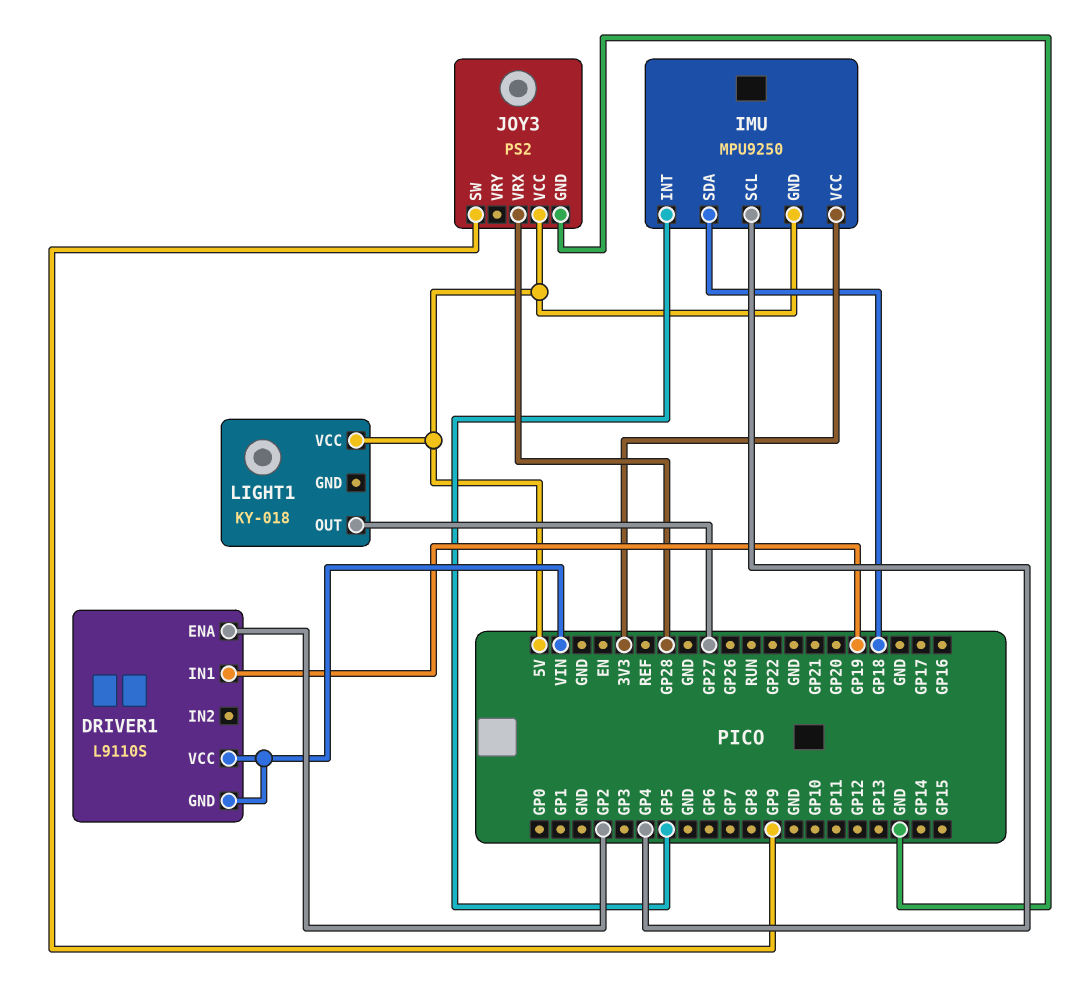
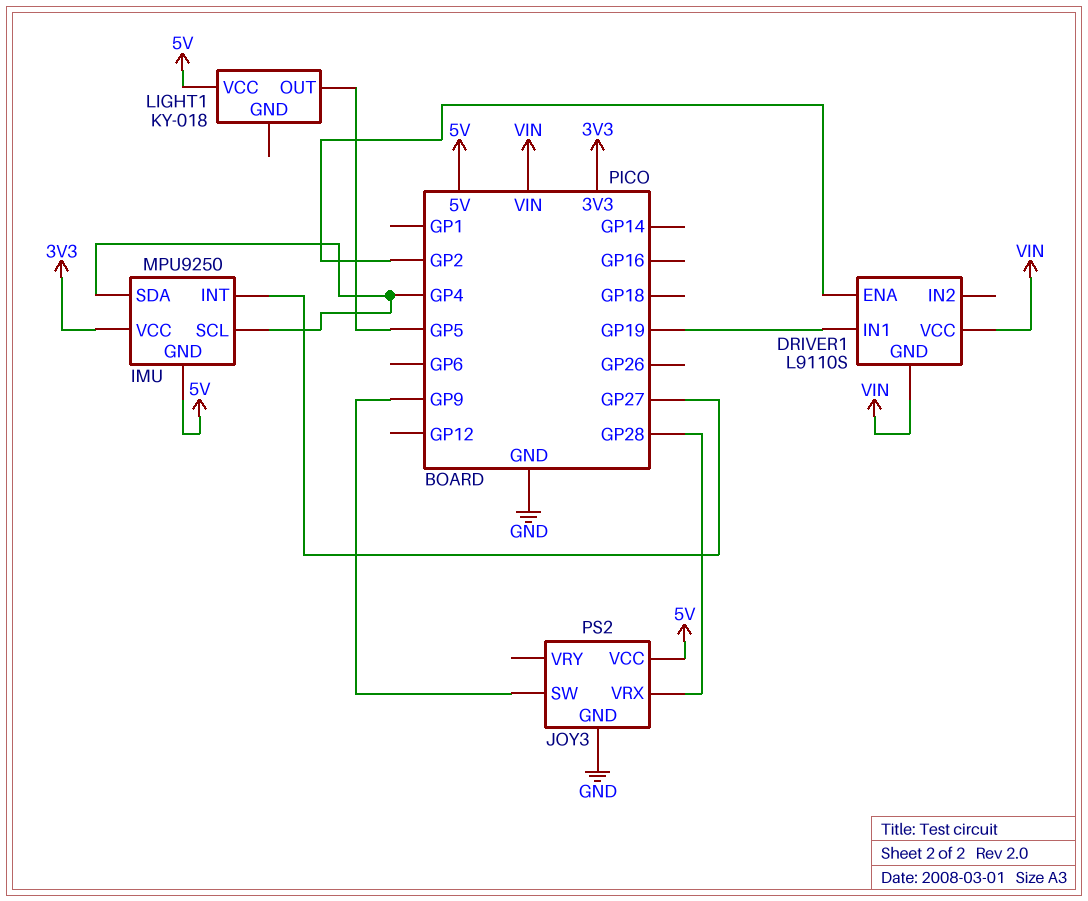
IMU pin INT: GP5 -> GP27
IMU pin SDA: GP18 -> GP4
LIGHT1 pin OUT: GP27 -> GP5

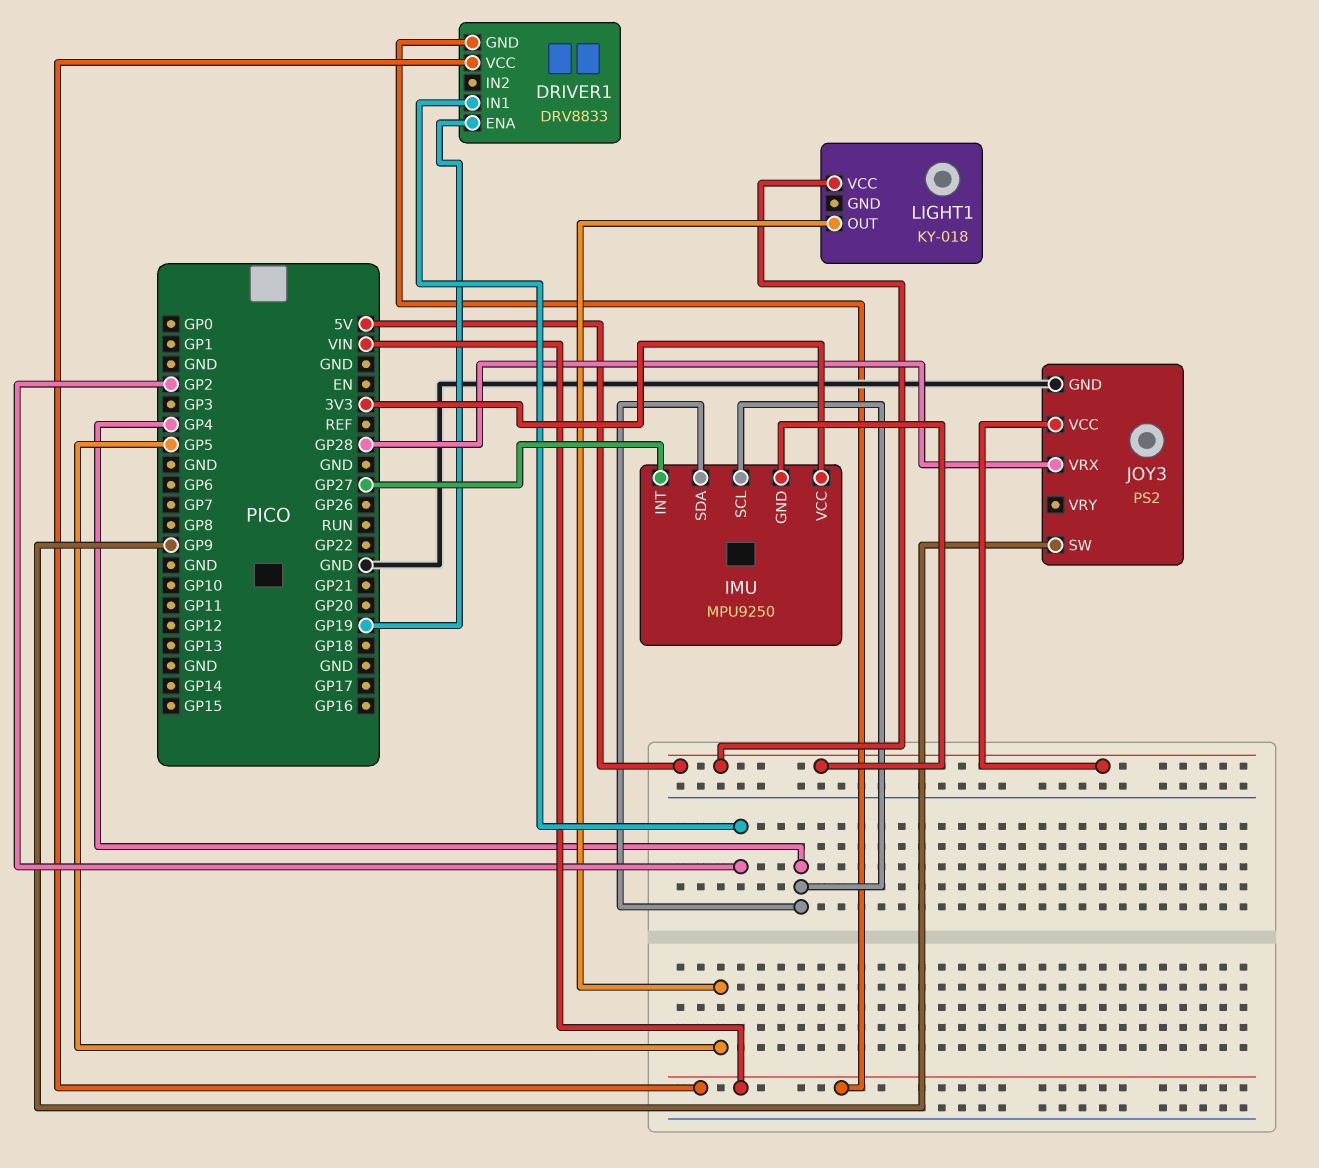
DRIVER1: L9110S -> DRV8833
DRIVER1 pin ENA: GP2 -> GP19
DRIVER1 pin IN1: GP19 -> GP2

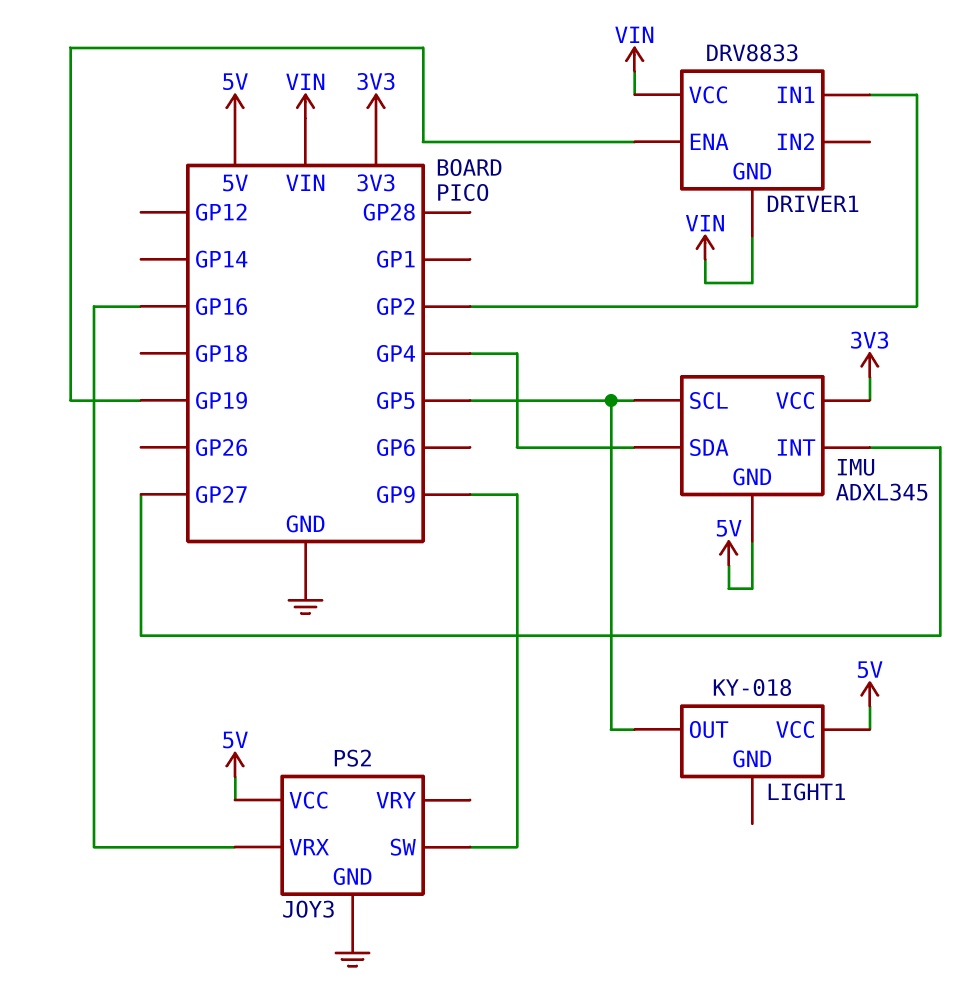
IMU: MPU9250 -> ADXL345
IMU pin SCL: GP4 -> GP5
JOY3 pin VRX: GP28 -> GP16

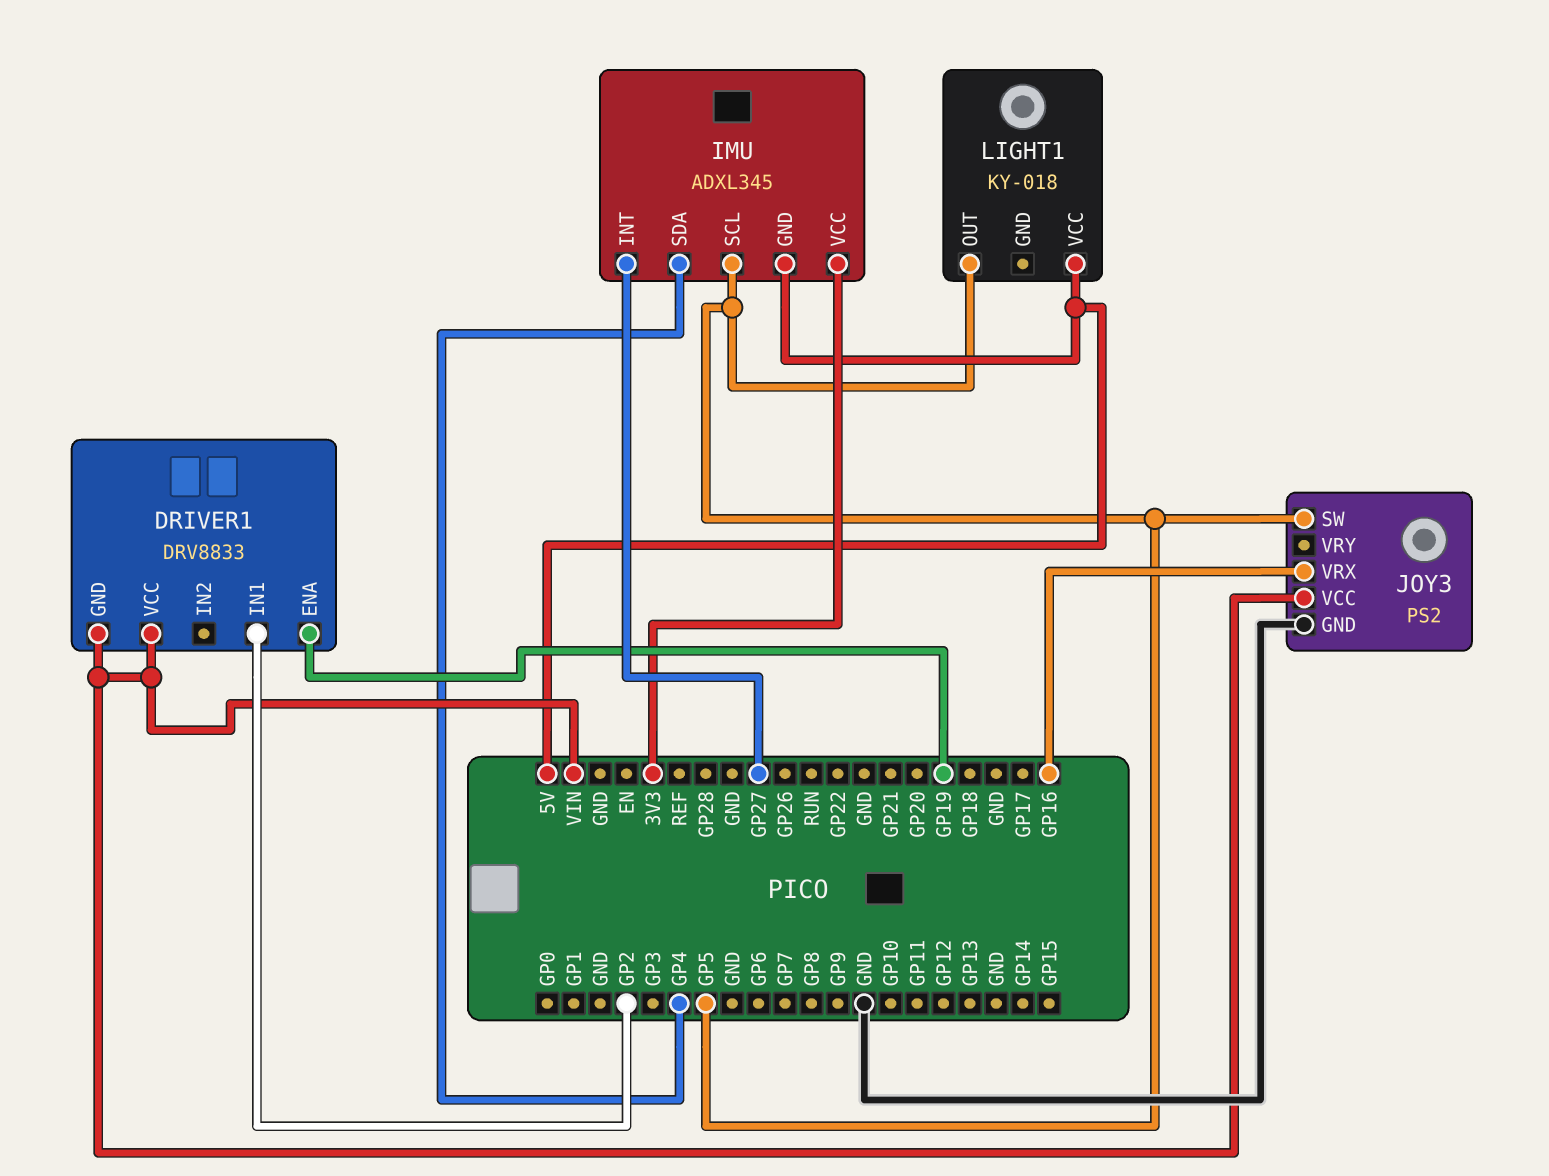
JOY3 pin SW: GP9 -> GP5
JOY3 pin VCC: 5V -> VIN

